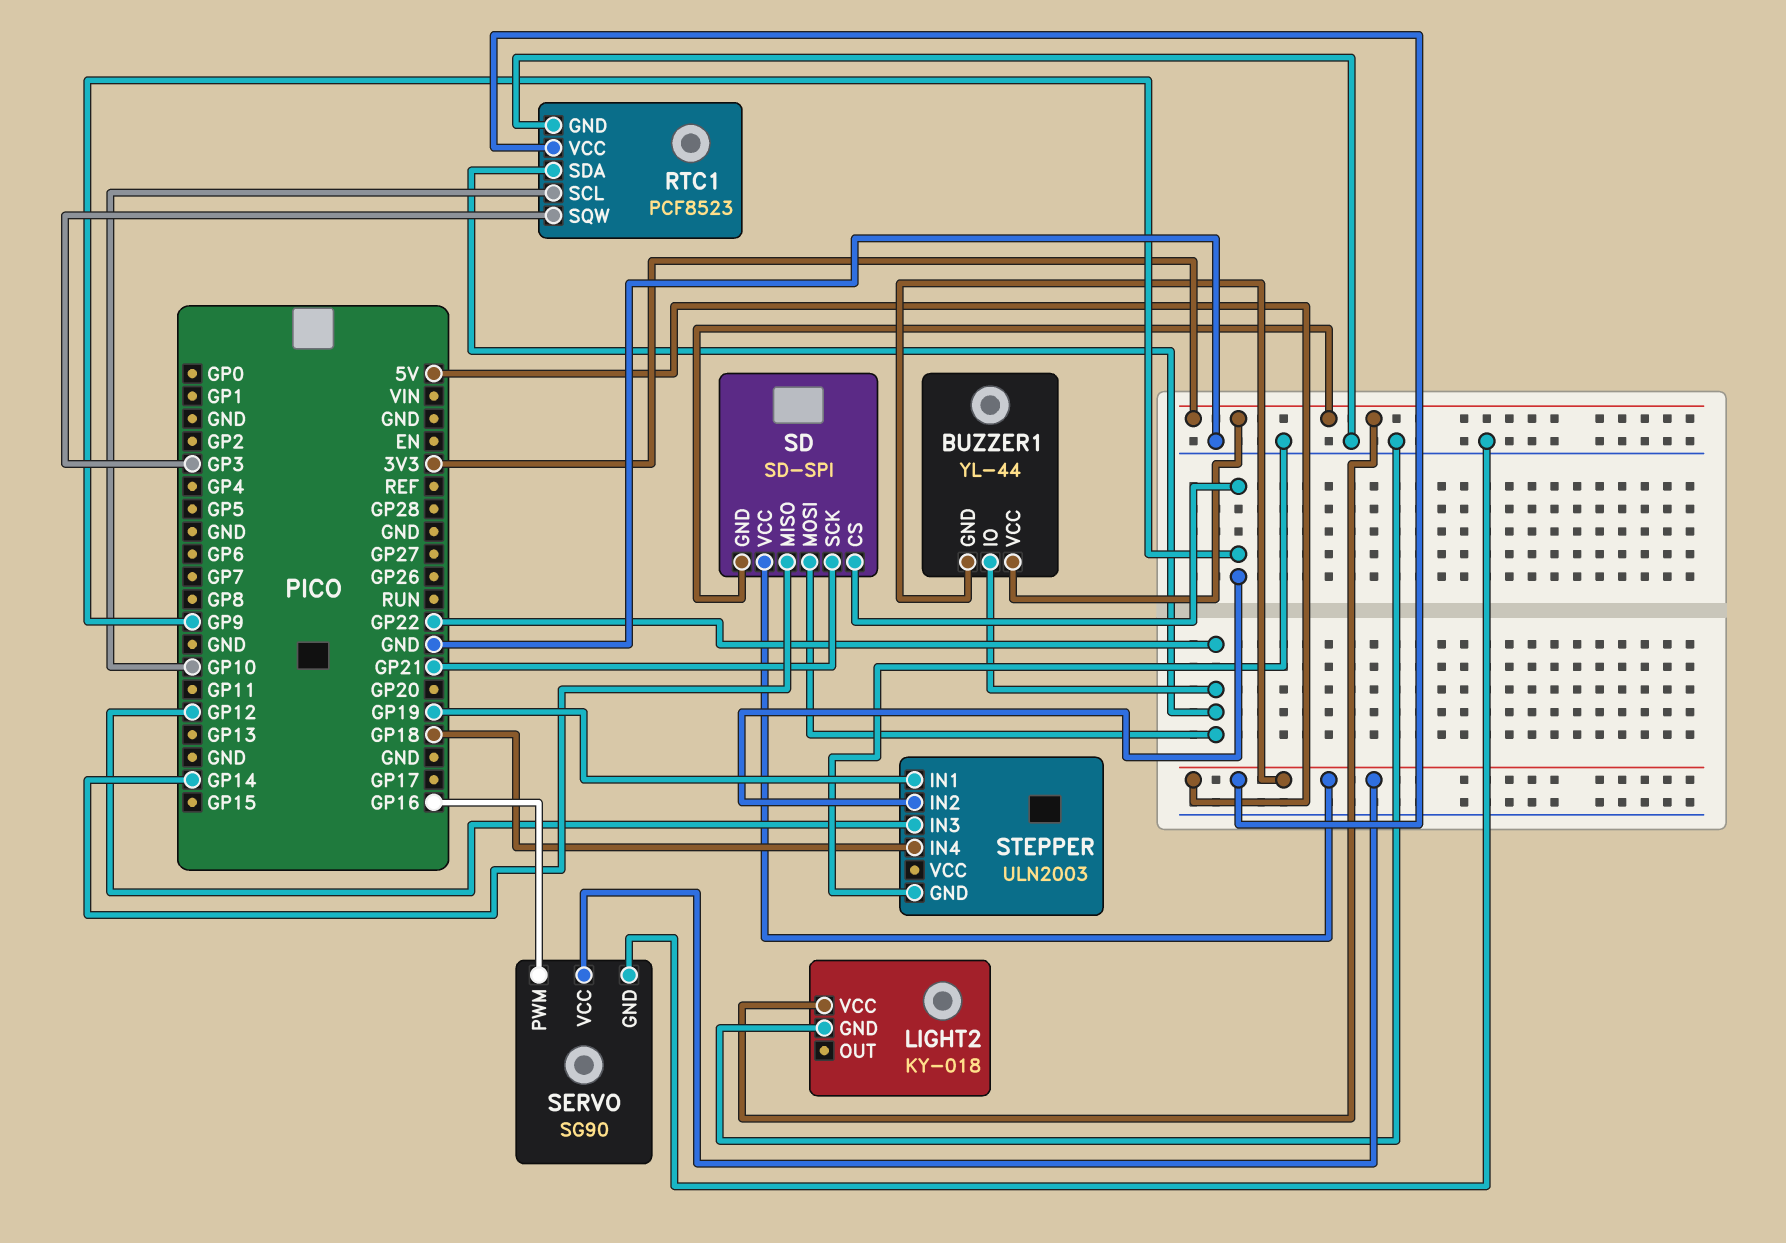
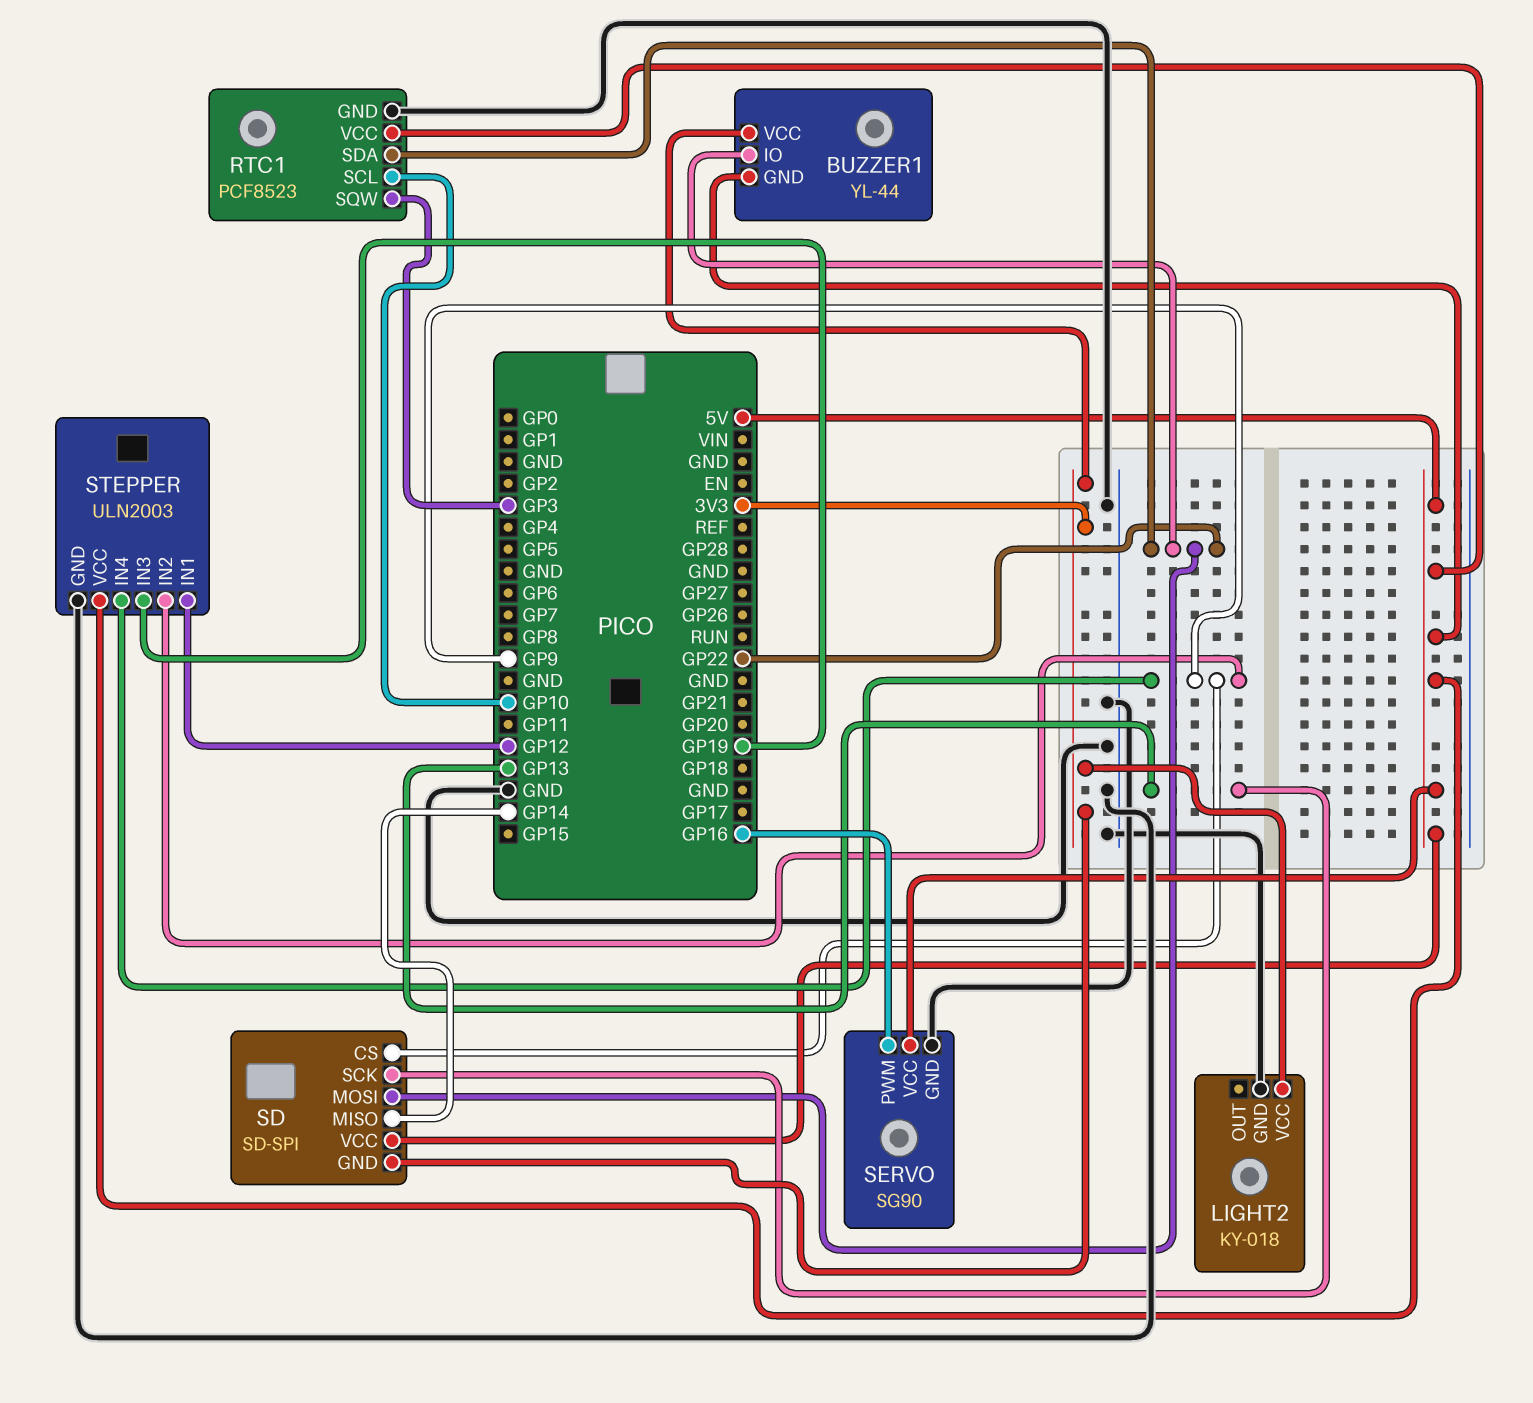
SD pin SCK: GP21 -> GP13
STEPPER pin IN1: GP19 -> GP12
STEPPER pin IN3: GP12 -> GP19
STEPPER pin IN4: GP18 -> GP9
STEPPER pin VCC: none -> 5V

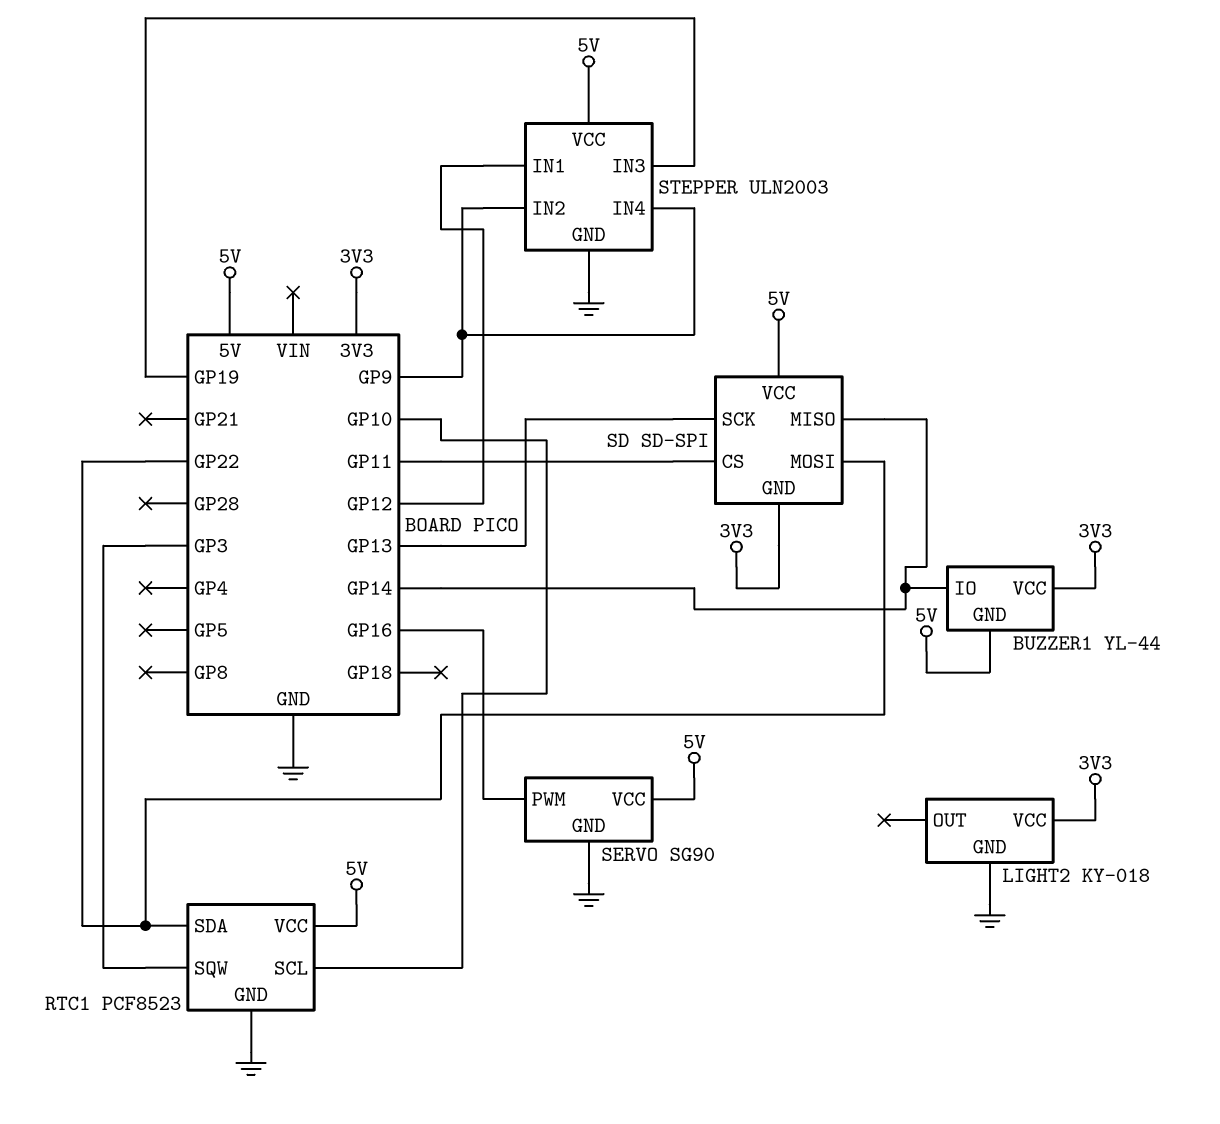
BUZZER1 pin IO: GP22 -> GP14
SD pin CS: GP9 -> GP11

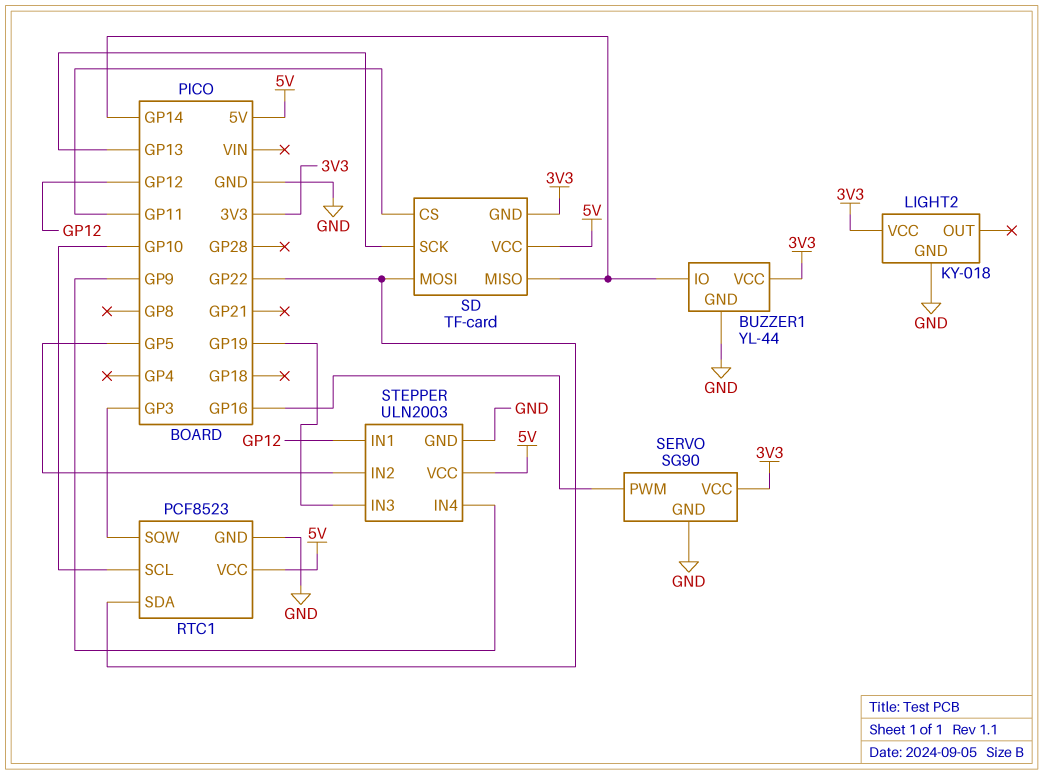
BUZZER1 pin GND: 5V -> GND
SD: SD-SPI -> TF-card
SERVO pin VCC: 5V -> 3V3
STEPPER pin IN2: GP9 -> GP5

